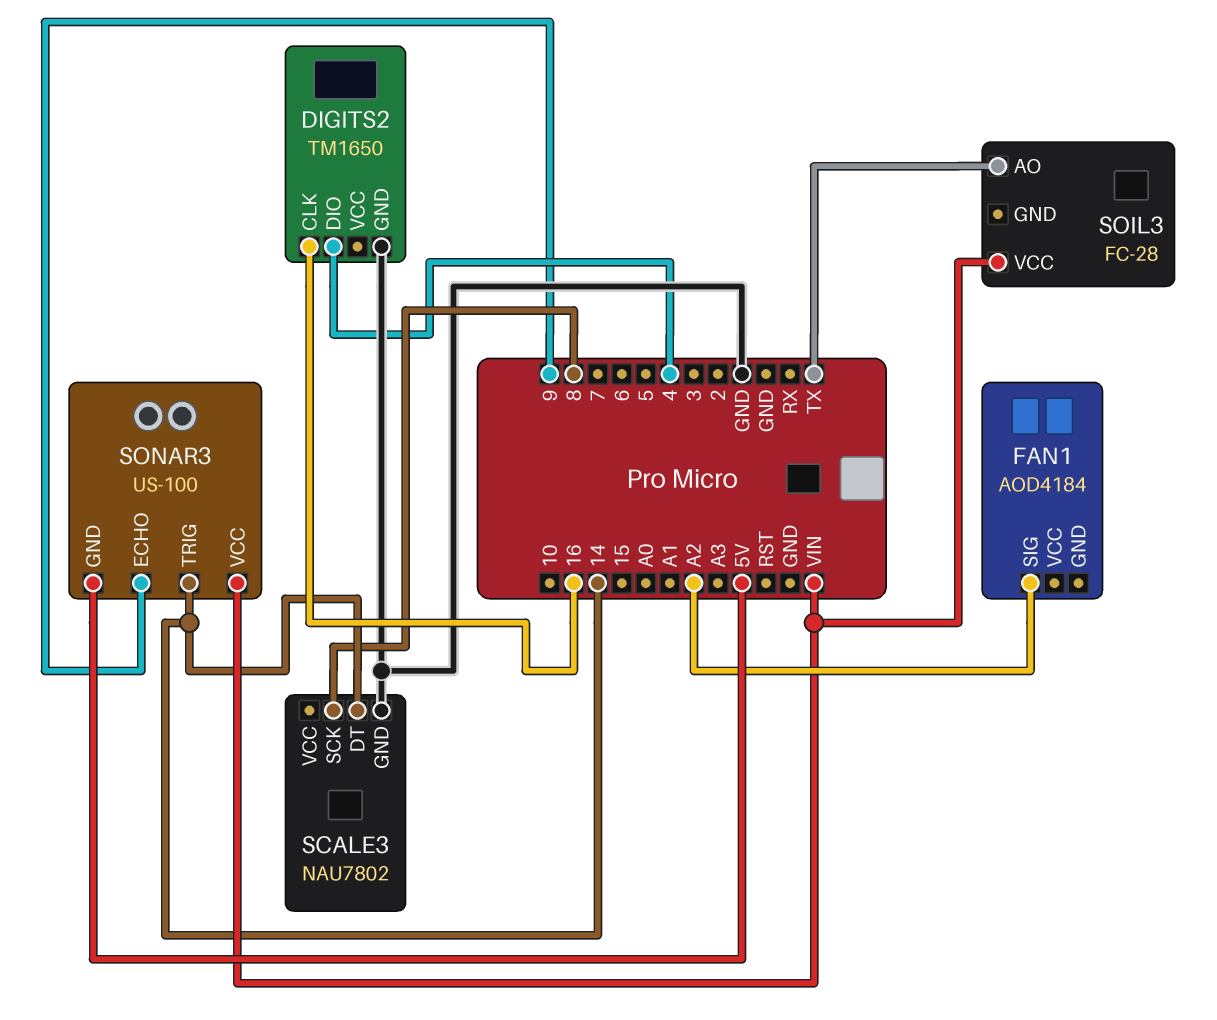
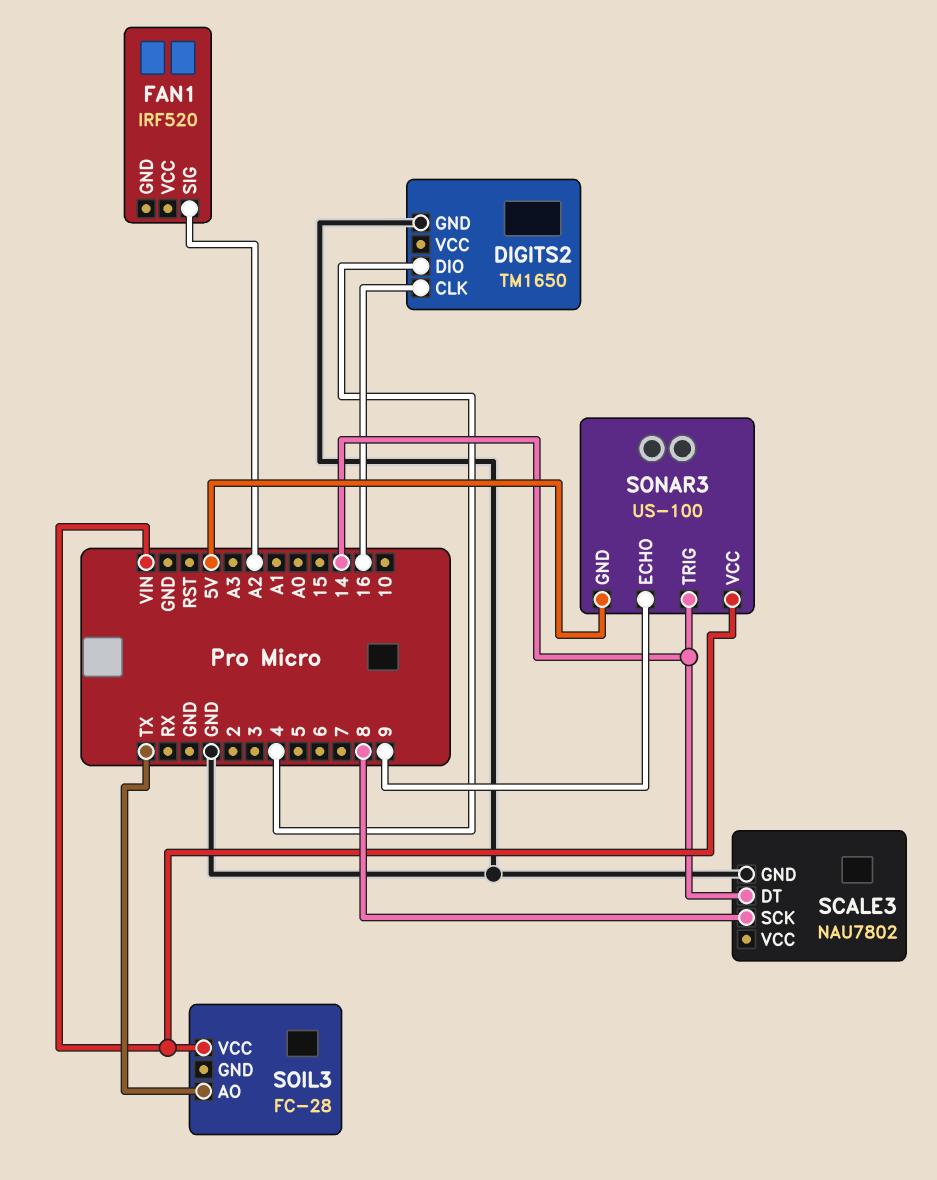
FAN1: AOD4184 -> IRF520

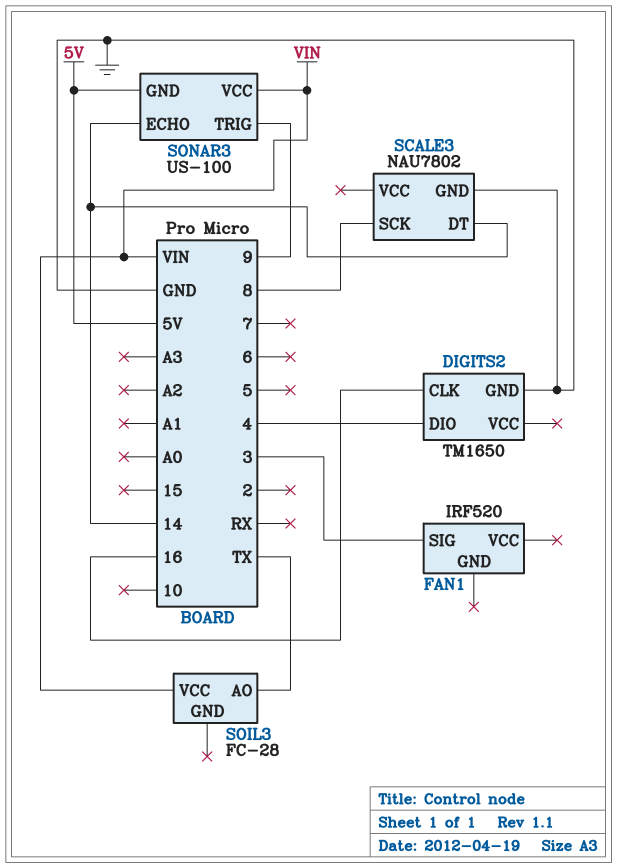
FAN1 pin SIG: A2 -> 3
SONAR3 pin ECHO: 9 -> 14
SONAR3 pin TRIG: 14 -> 9

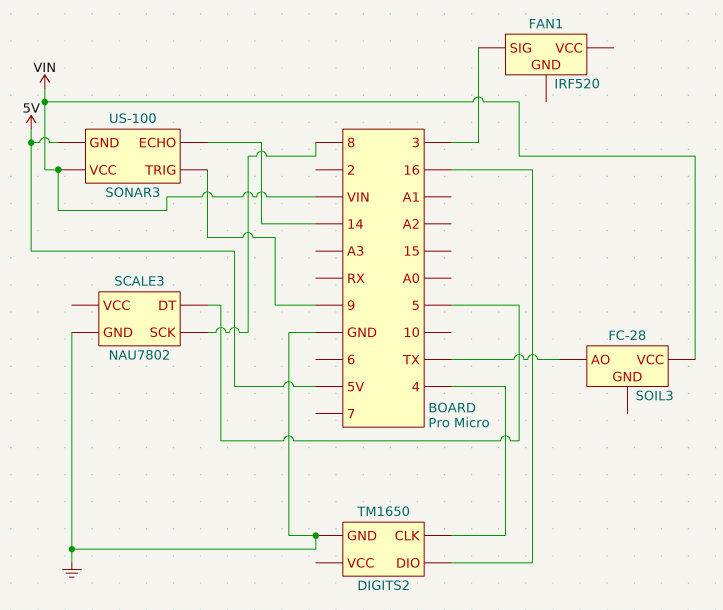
DIGITS2 pin CLK: 16 -> 4
DIGITS2 pin DIO: 4 -> 16
SCALE3 pin DT: 14 -> 5

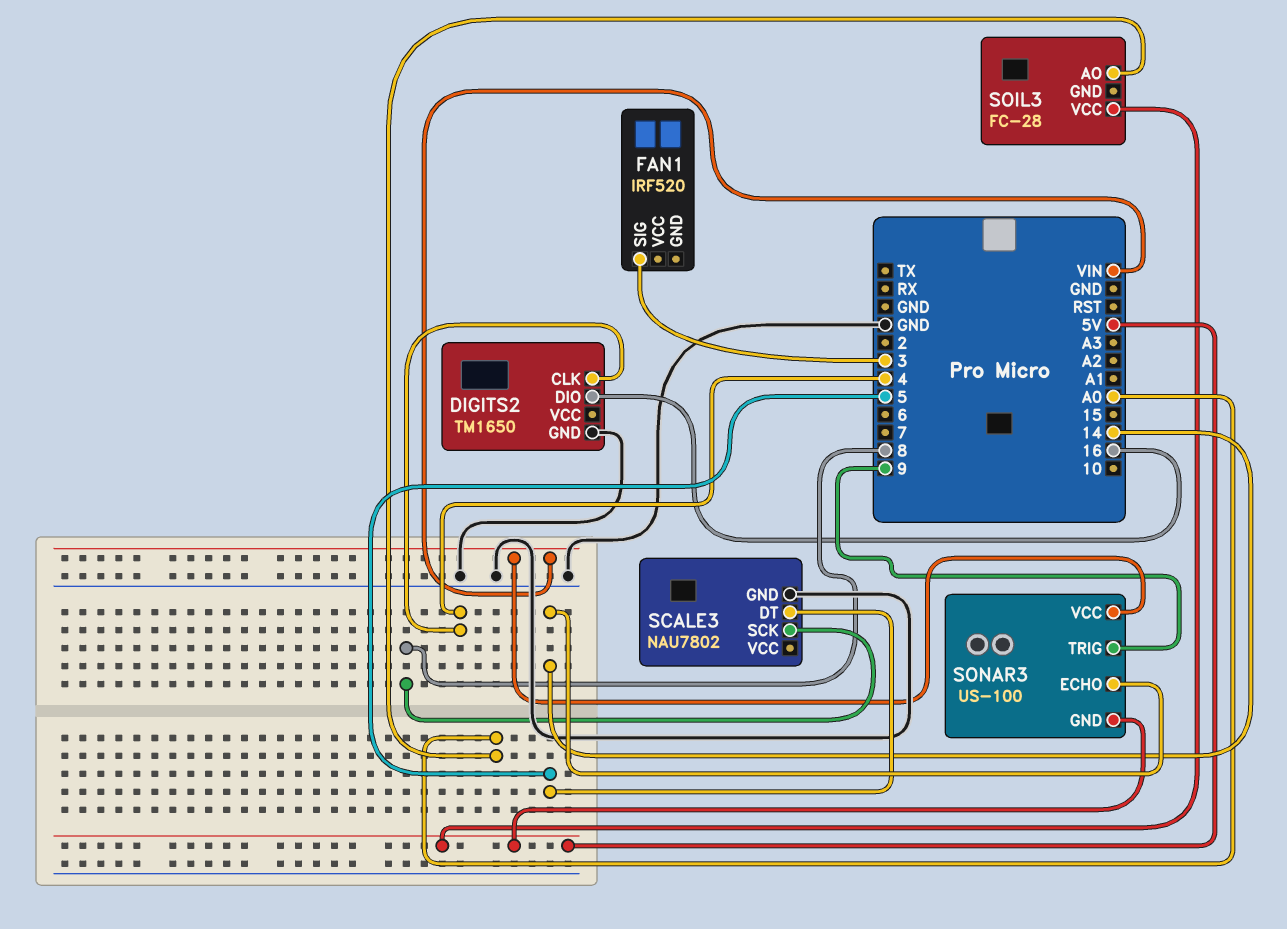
SOIL3 pin AO: TX -> A0
SOIL3 pin VCC: VIN -> 5V

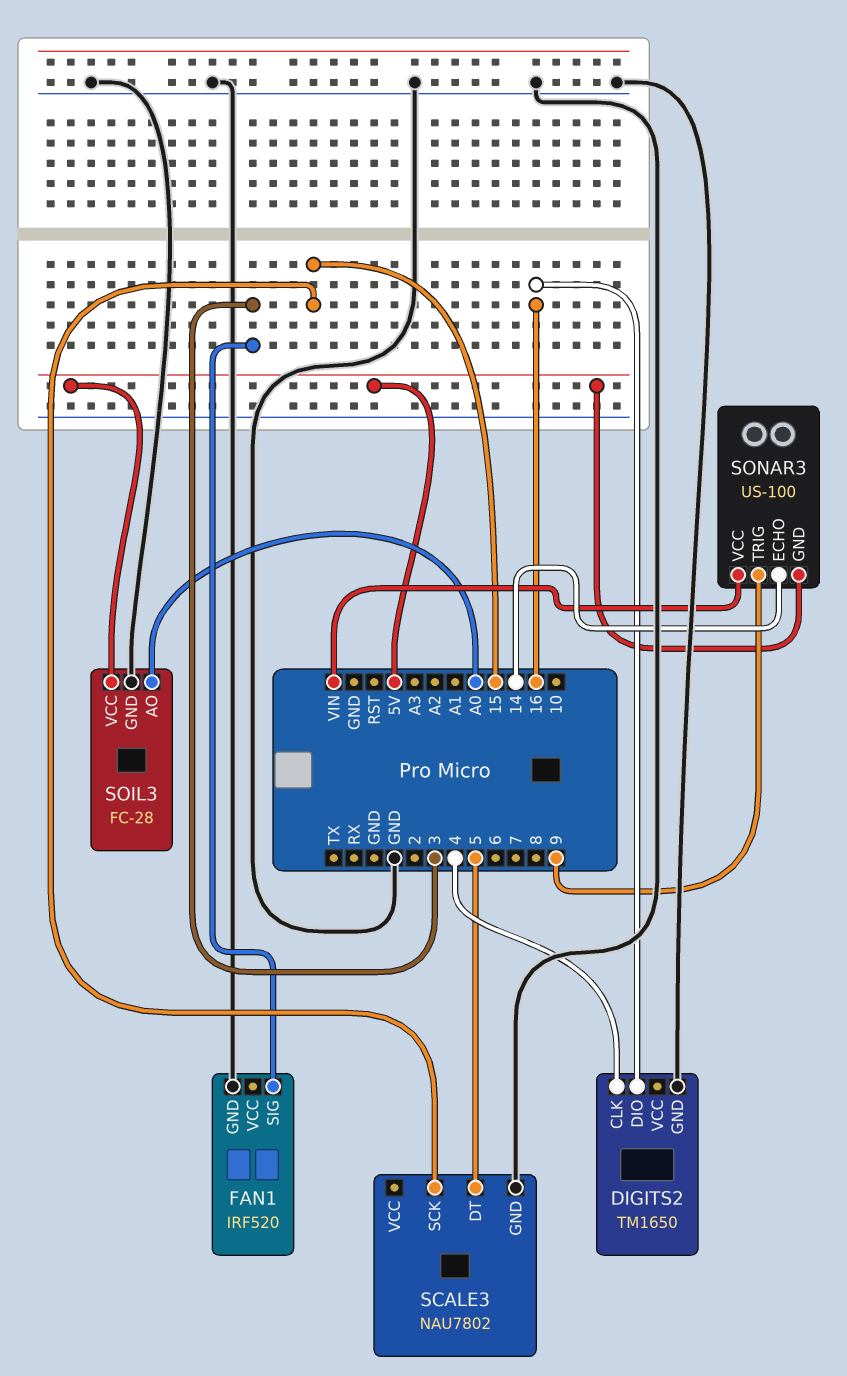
FAN1 pin GND: none -> GND
SCALE3 pin SCK: 8 -> 15
SOIL3 pin GND: none -> GND

